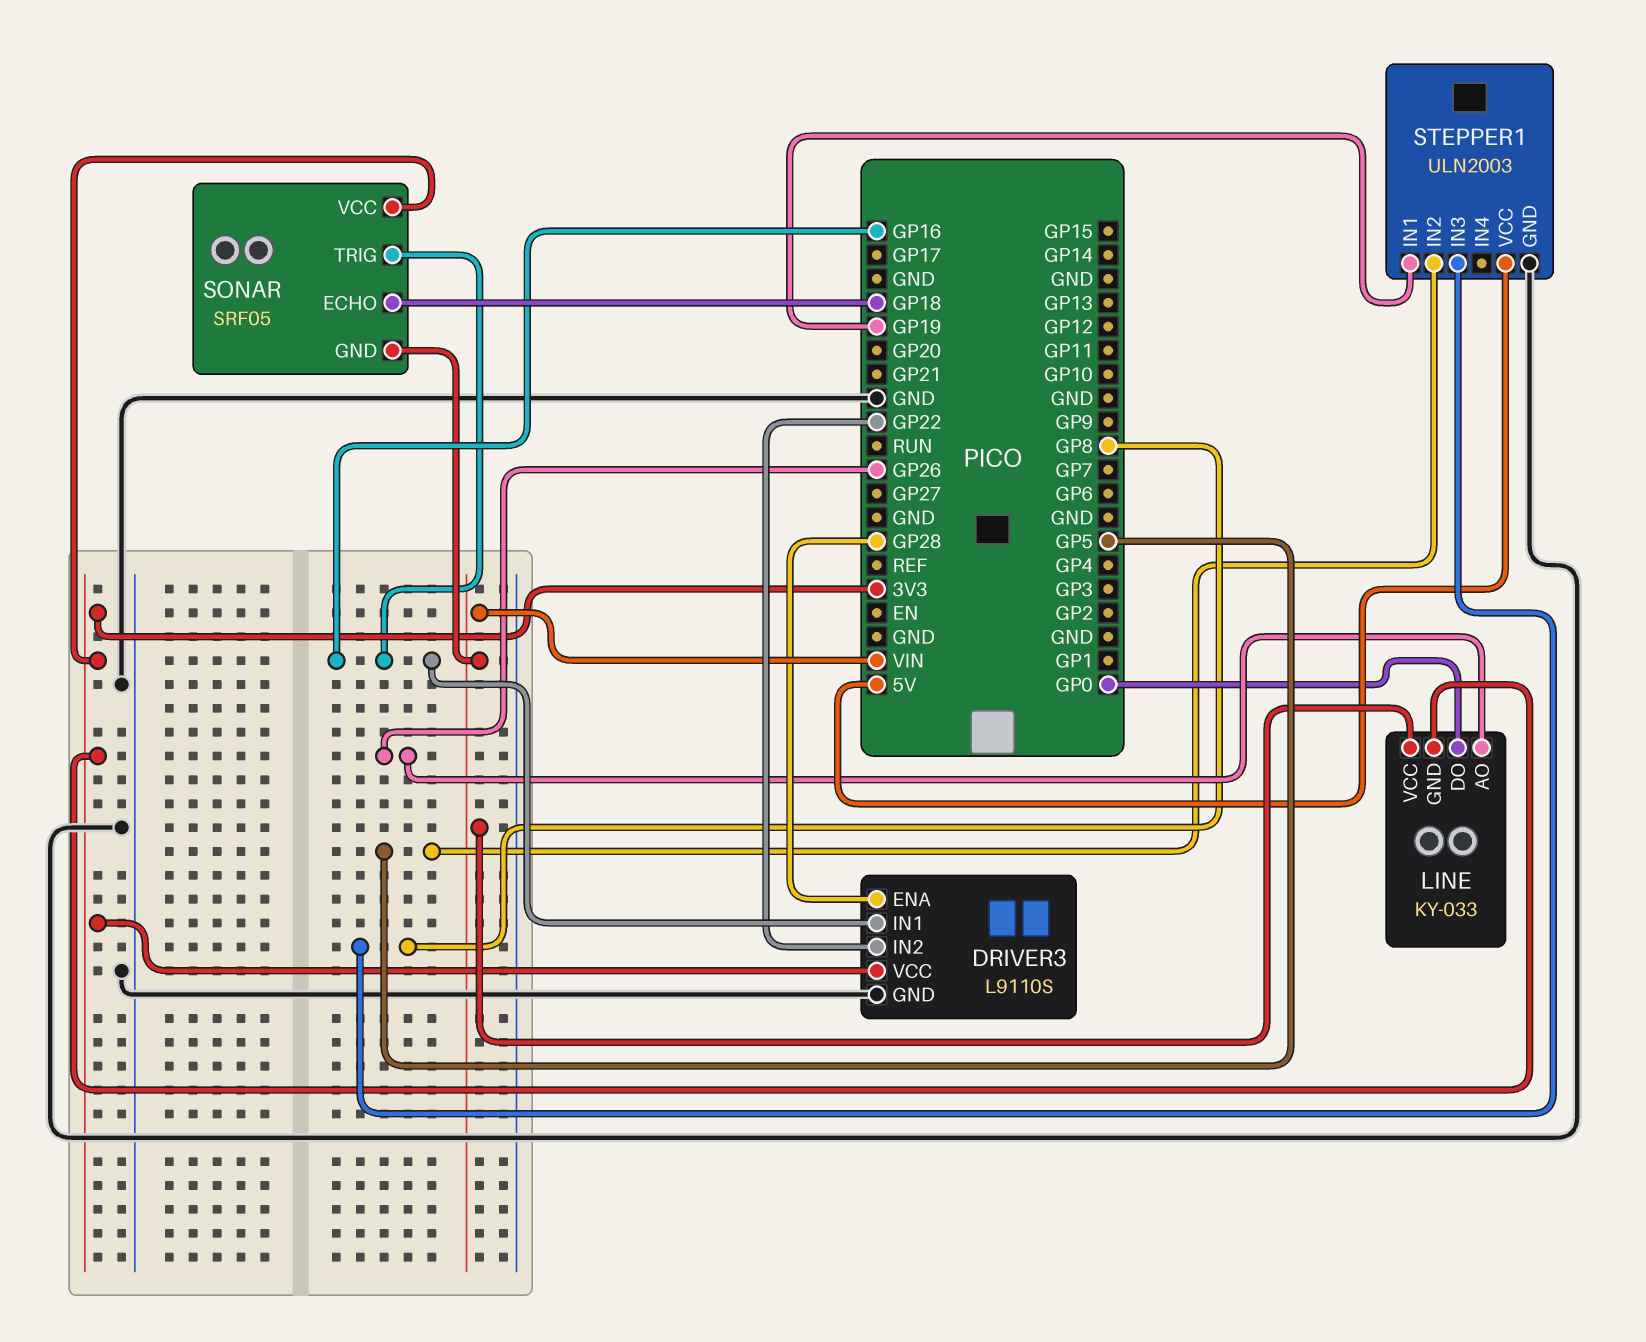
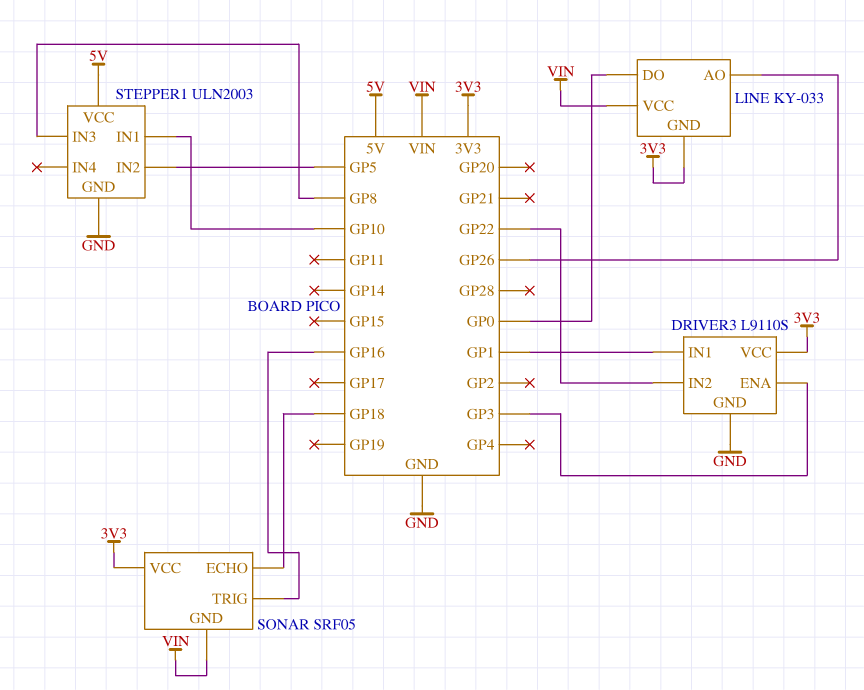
DRIVER3 pin ENA: GP28 -> GP3
DRIVER3 pin IN1: GP16 -> GP1
STEPPER1 pin IN1: GP19 -> GP10

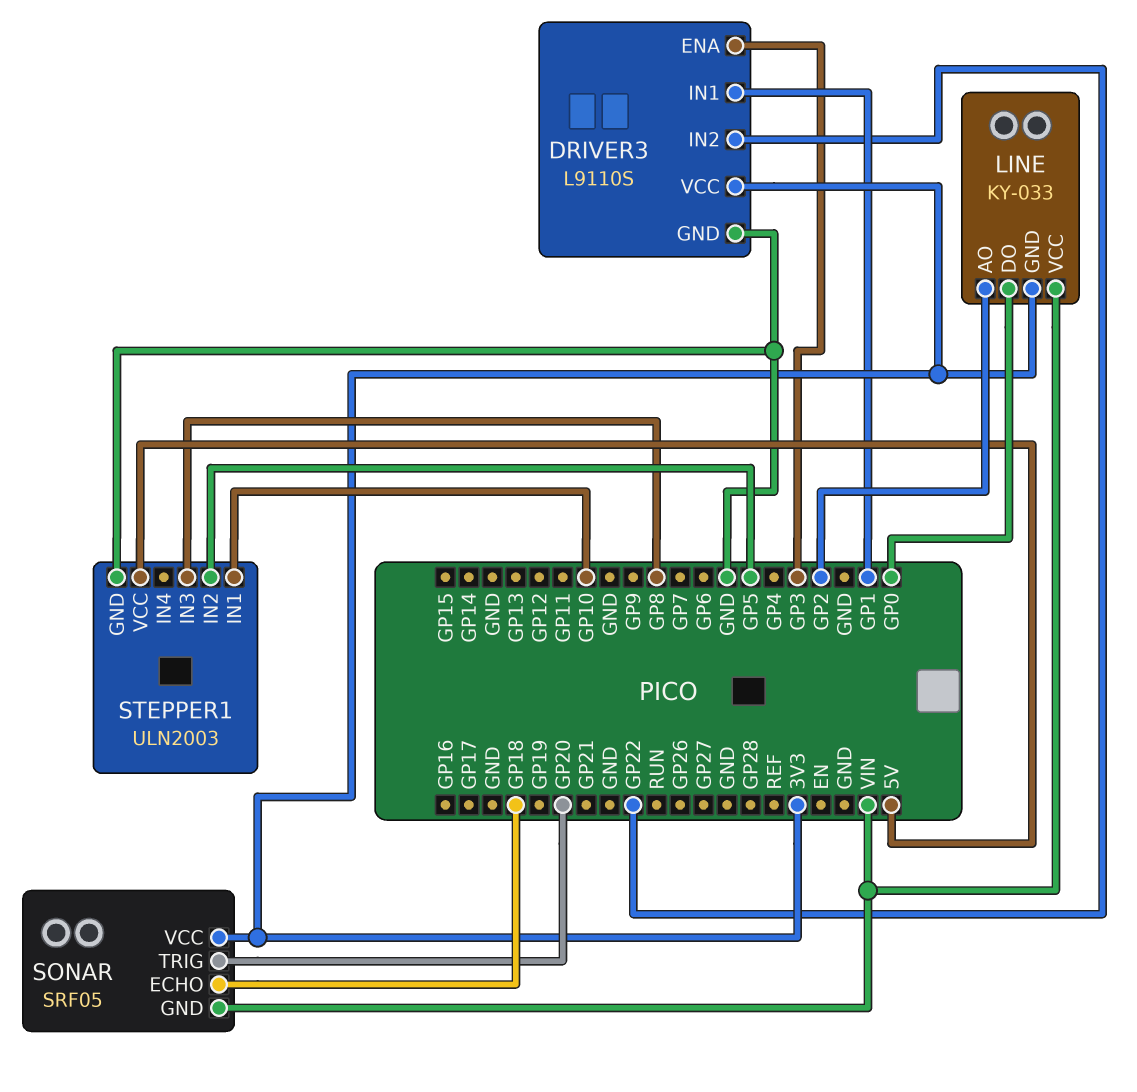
LINE pin AO: GP26 -> GP2
SONAR pin TRIG: GP16 -> GP20

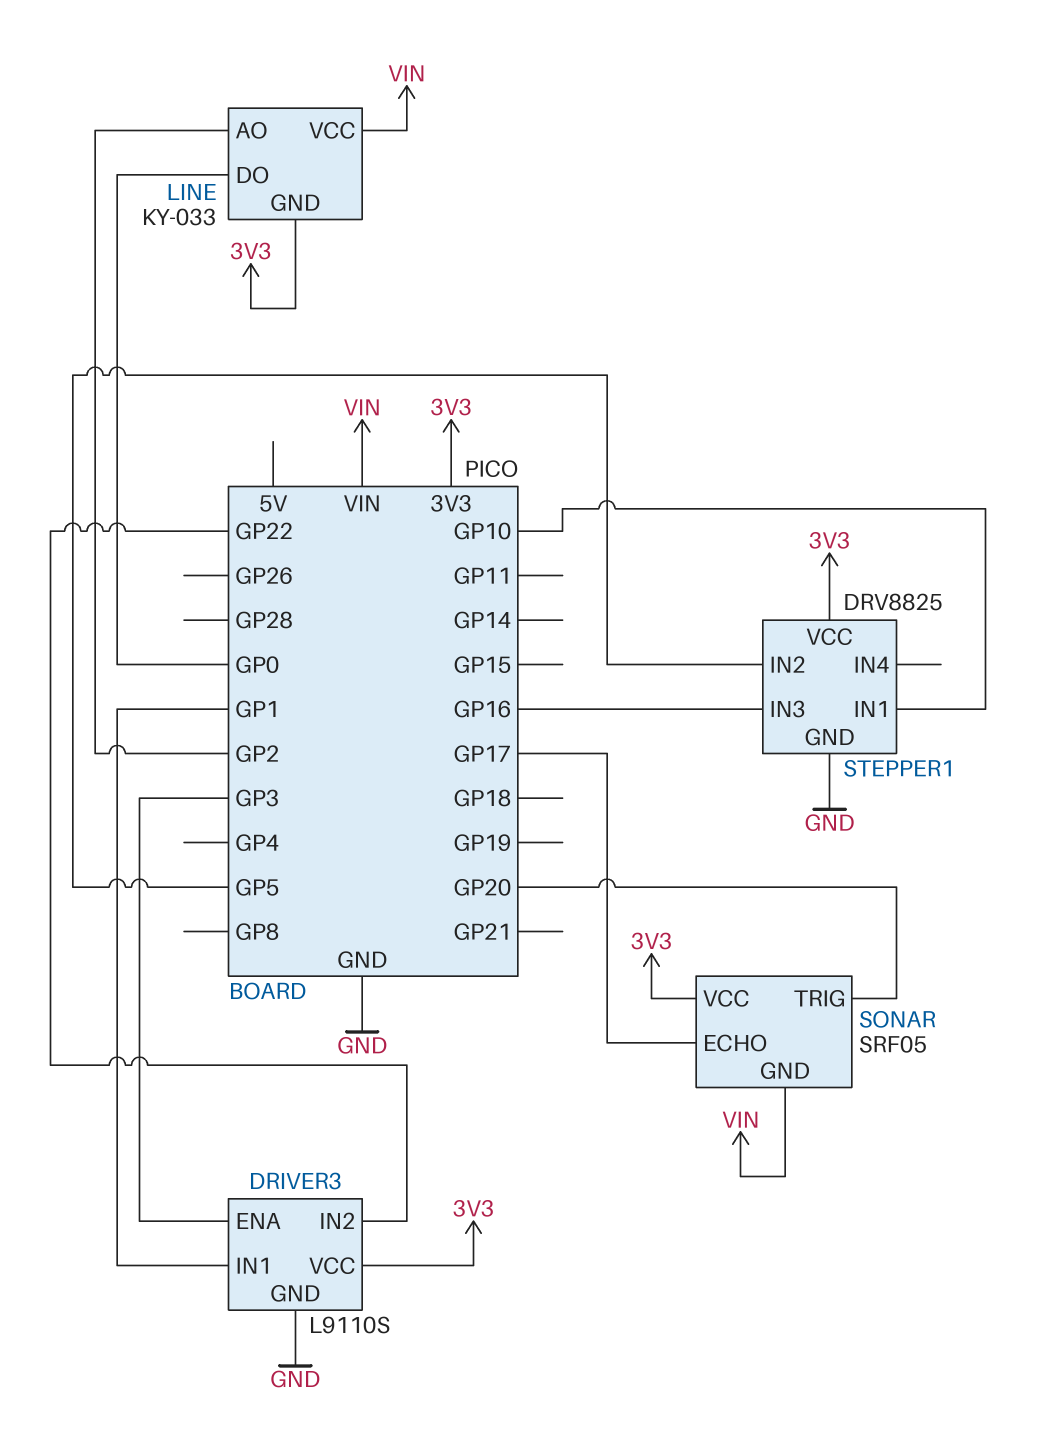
SONAR pin ECHO: GP18 -> GP17
STEPPER1: ULN2003 -> DRV8825
STEPPER1 pin IN3: GP8 -> GP16
STEPPER1 pin VCC: 5V -> 3V3

